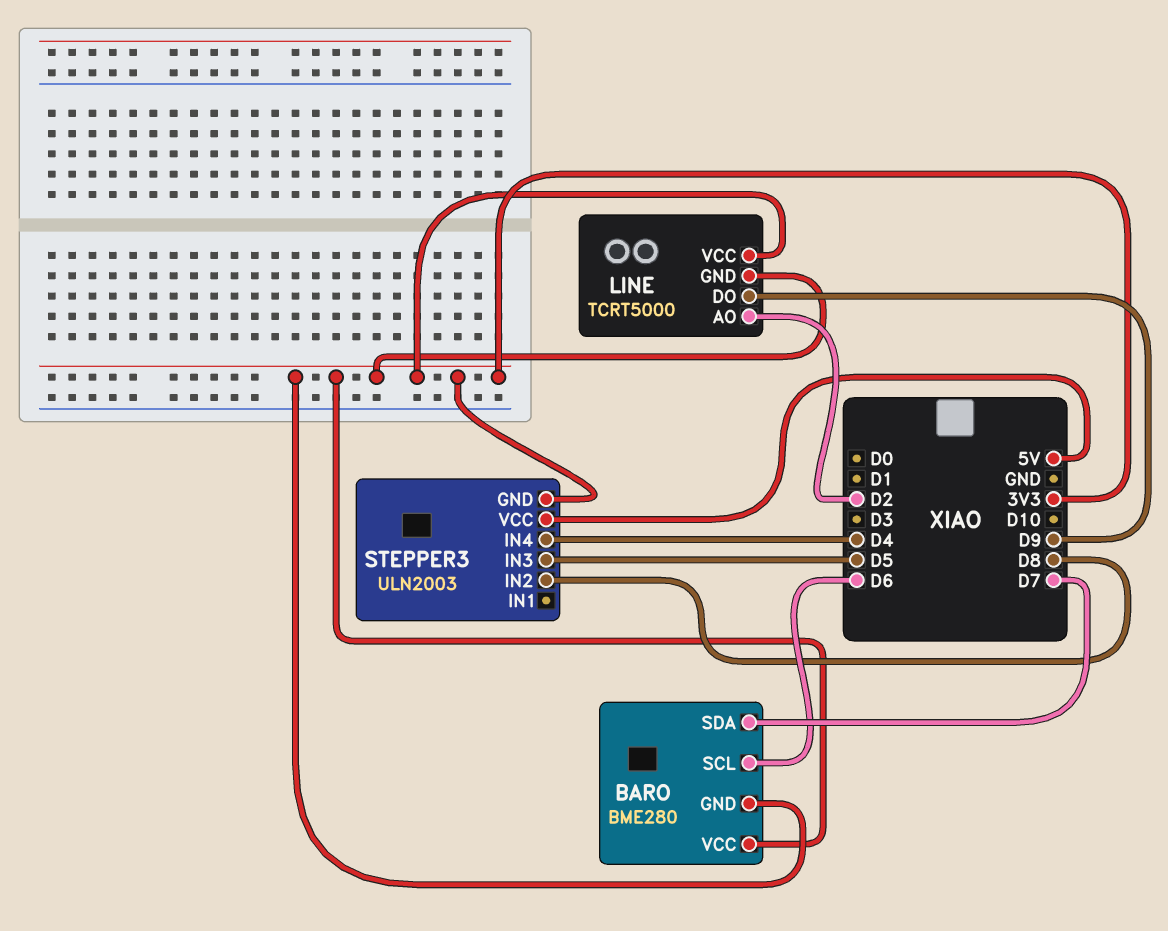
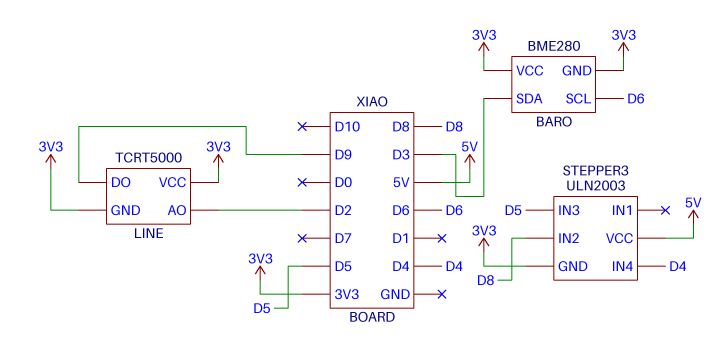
BARO pin SDA: D7 -> D3

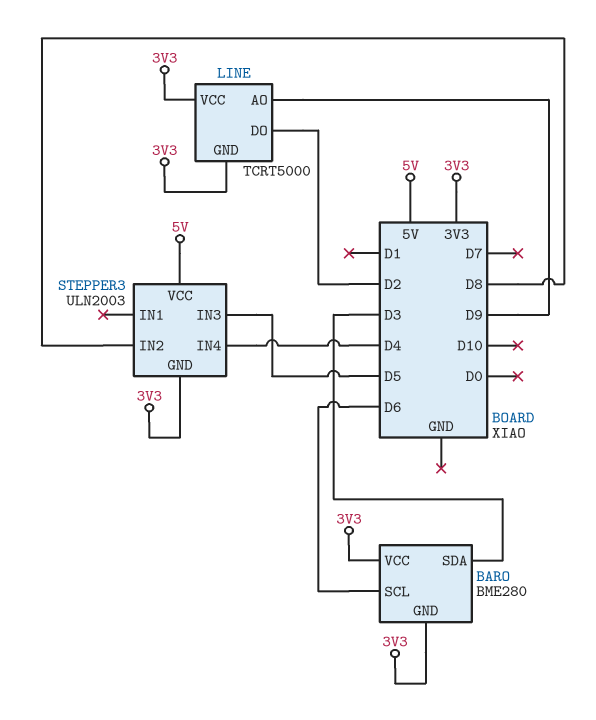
LINE pin AO: D2 -> D9
LINE pin DO: D9 -> D2

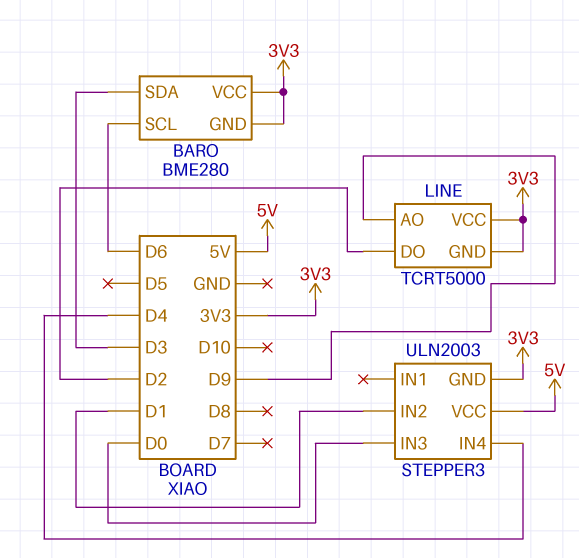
STEPPER3 pin IN2: D8 -> D1
STEPPER3 pin IN3: D5 -> D0

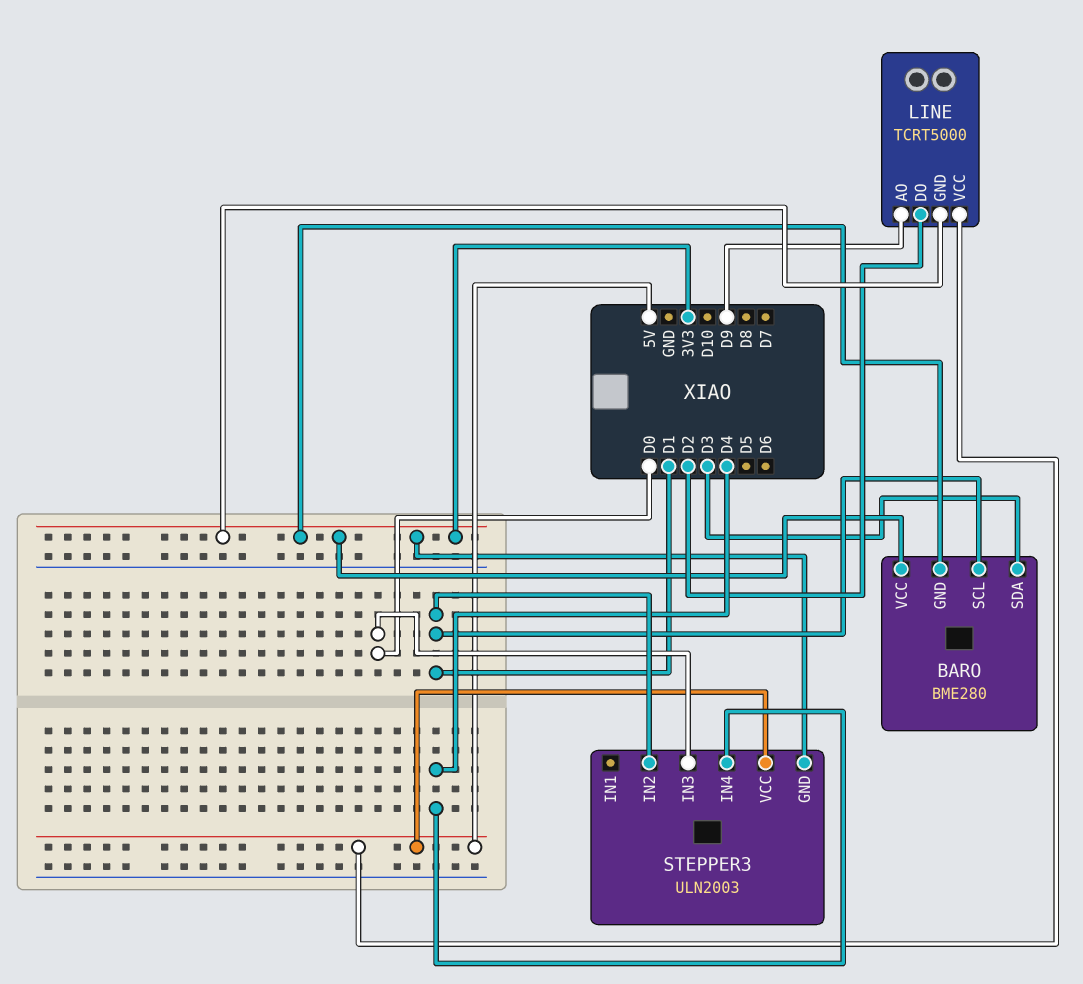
BARO pin SCL: D6 -> D1
LINE pin VCC: 3V3 -> 5V

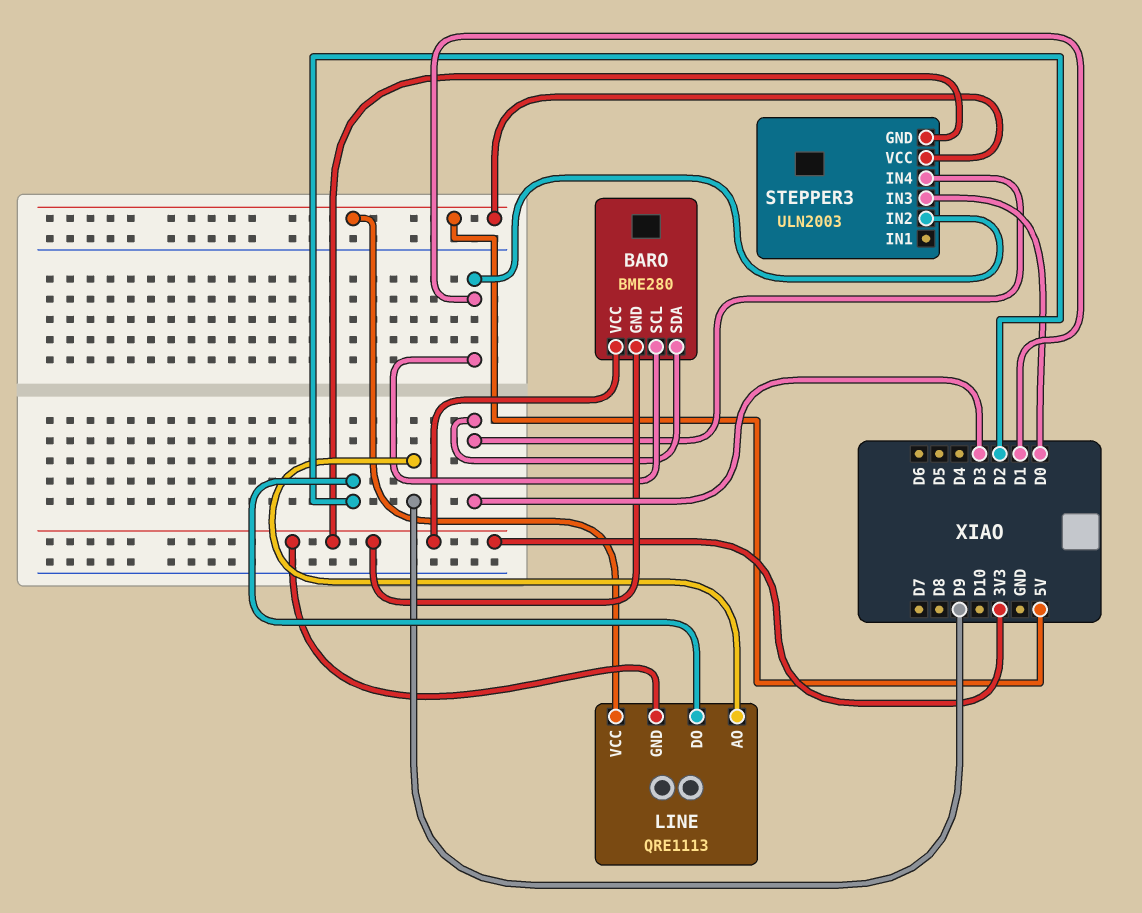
LINE: TCRT5000 -> QRE1113
STEPPER3 pin IN4: D4 -> D3

